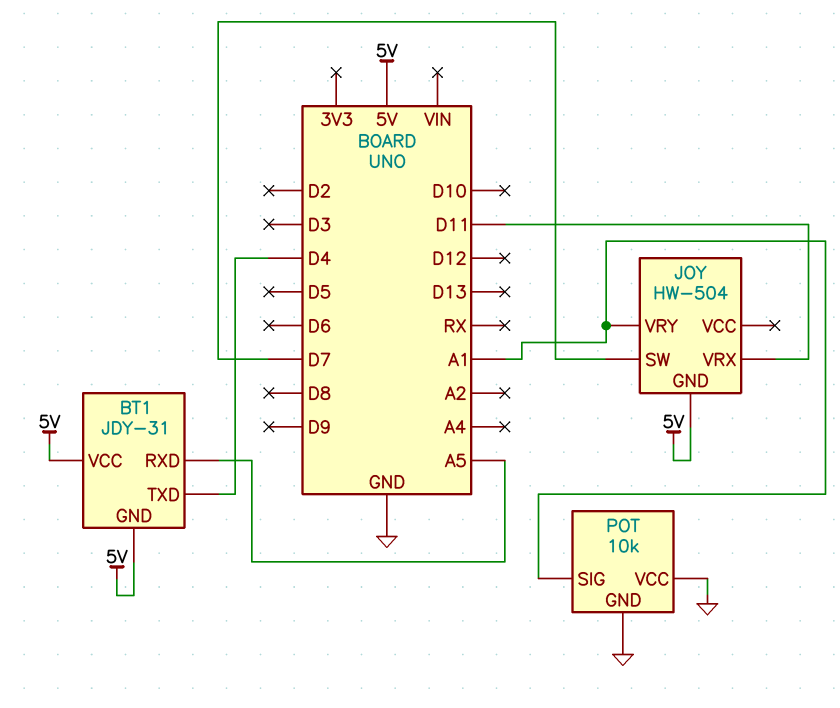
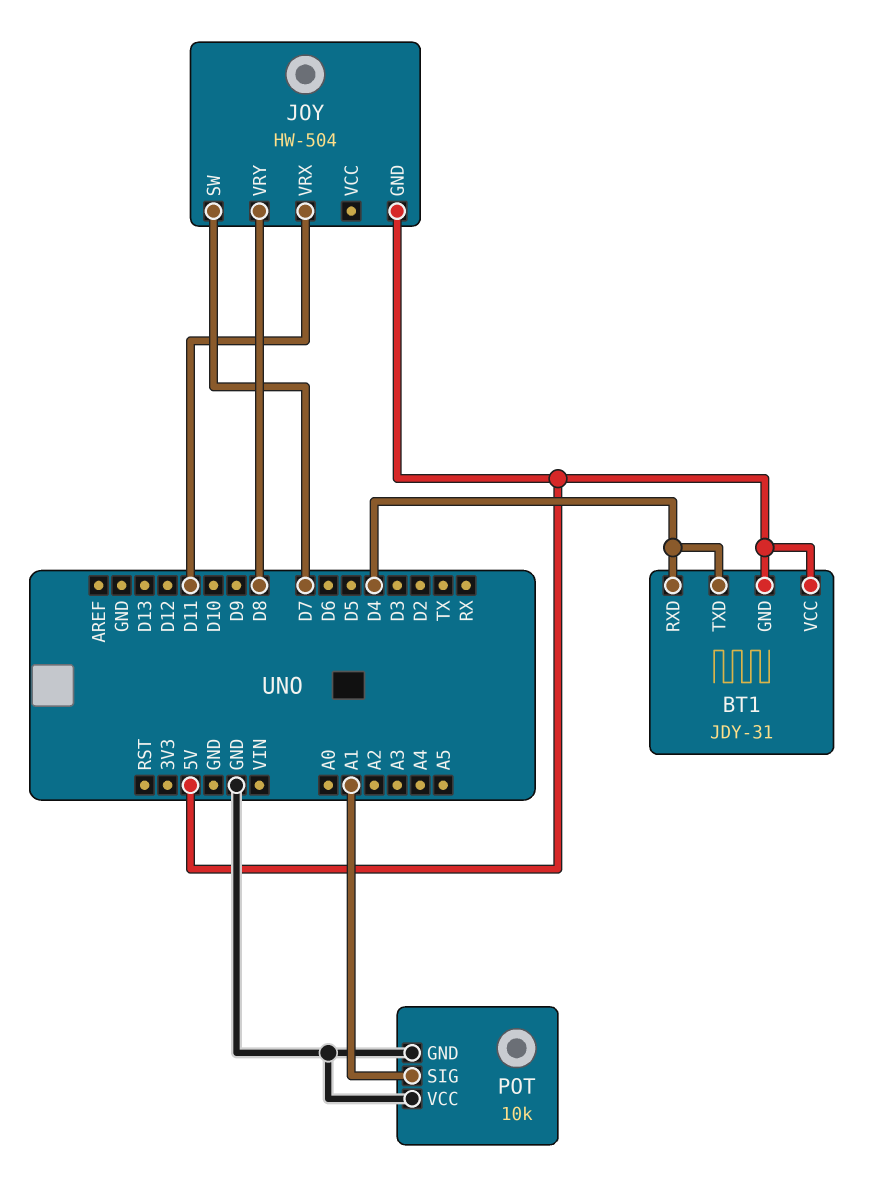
BT1 pin RXD: A5 -> D4
JOY pin VRY: A1 -> D8

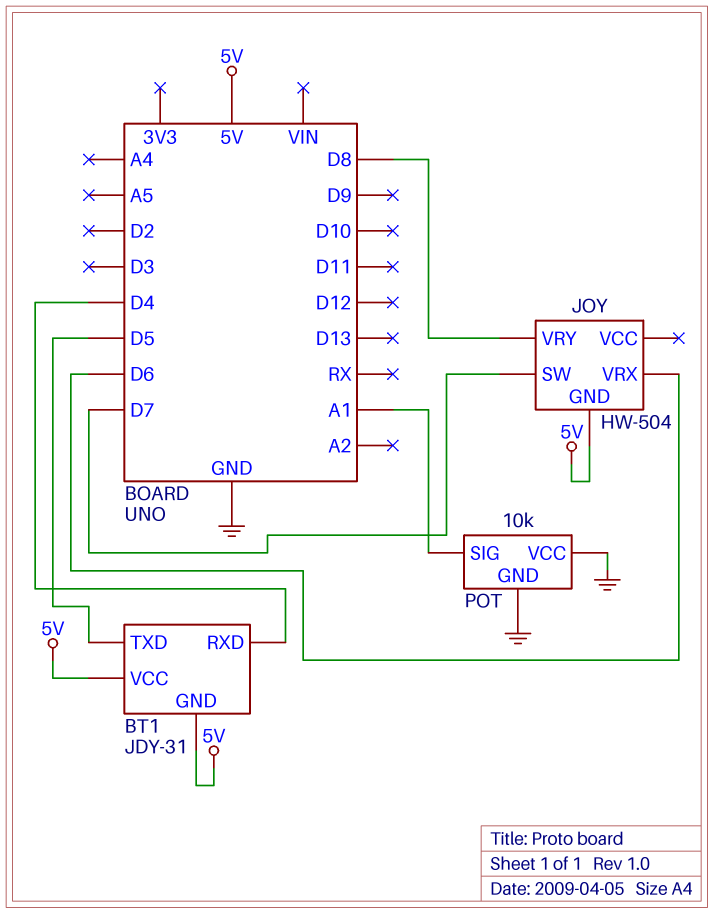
BT1 pin TXD: D4 -> D5
JOY pin VRX: D11 -> D6

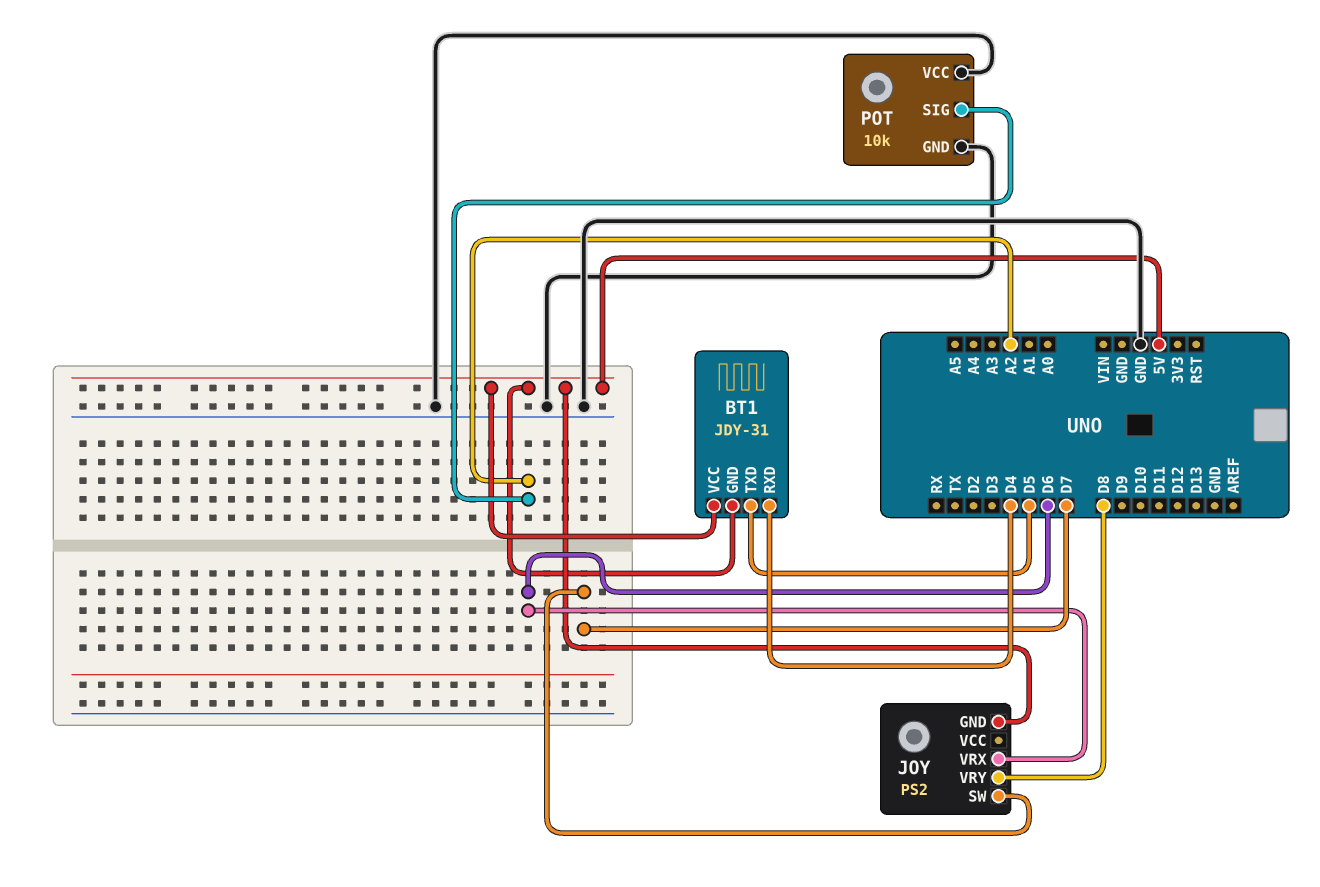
JOY: HW-504 -> PS2
POT pin SIG: A1 -> A2

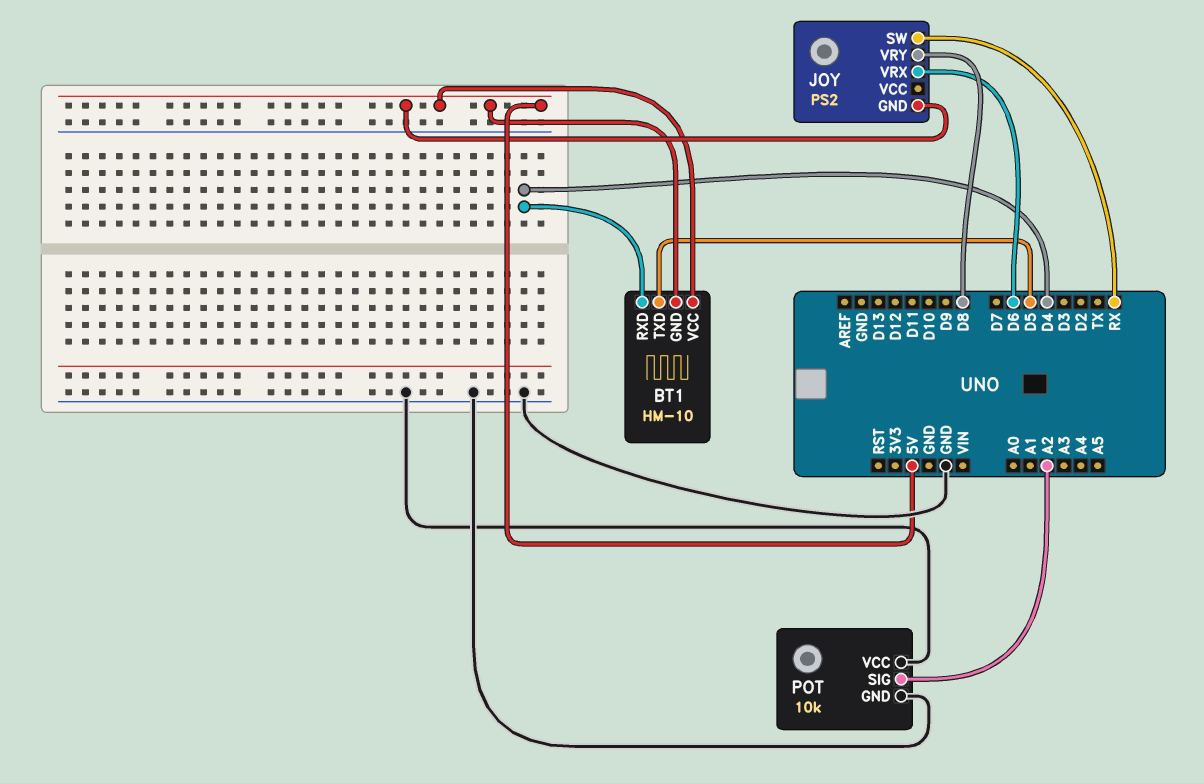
BT1: JDY-31 -> HM-10
JOY pin SW: D7 -> RX

